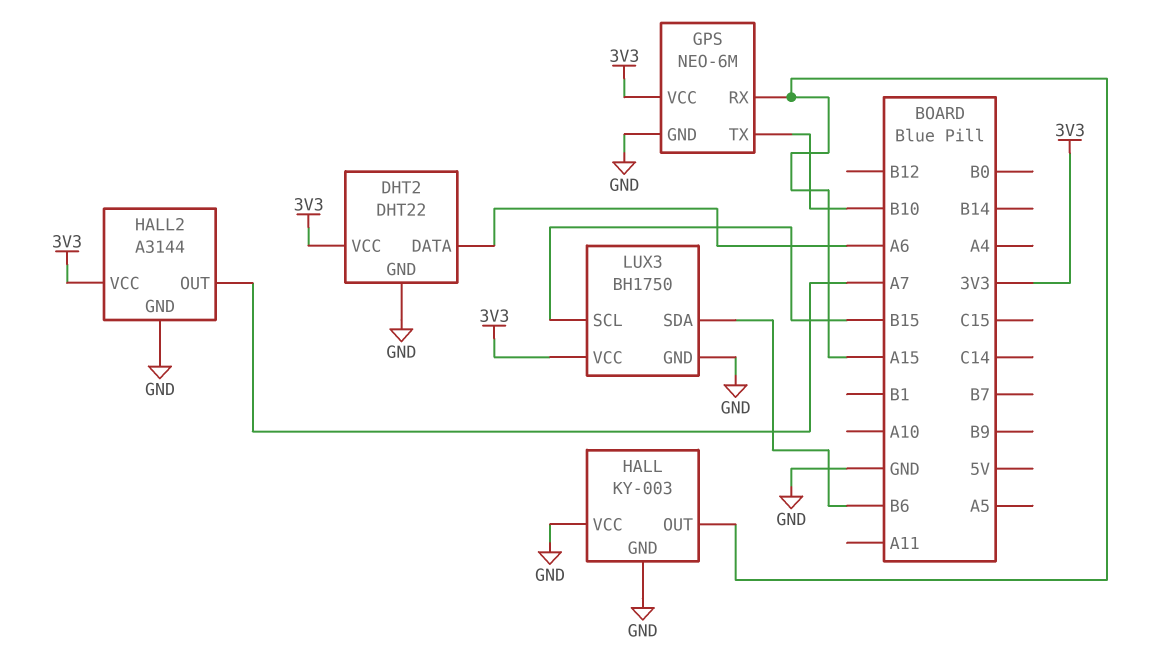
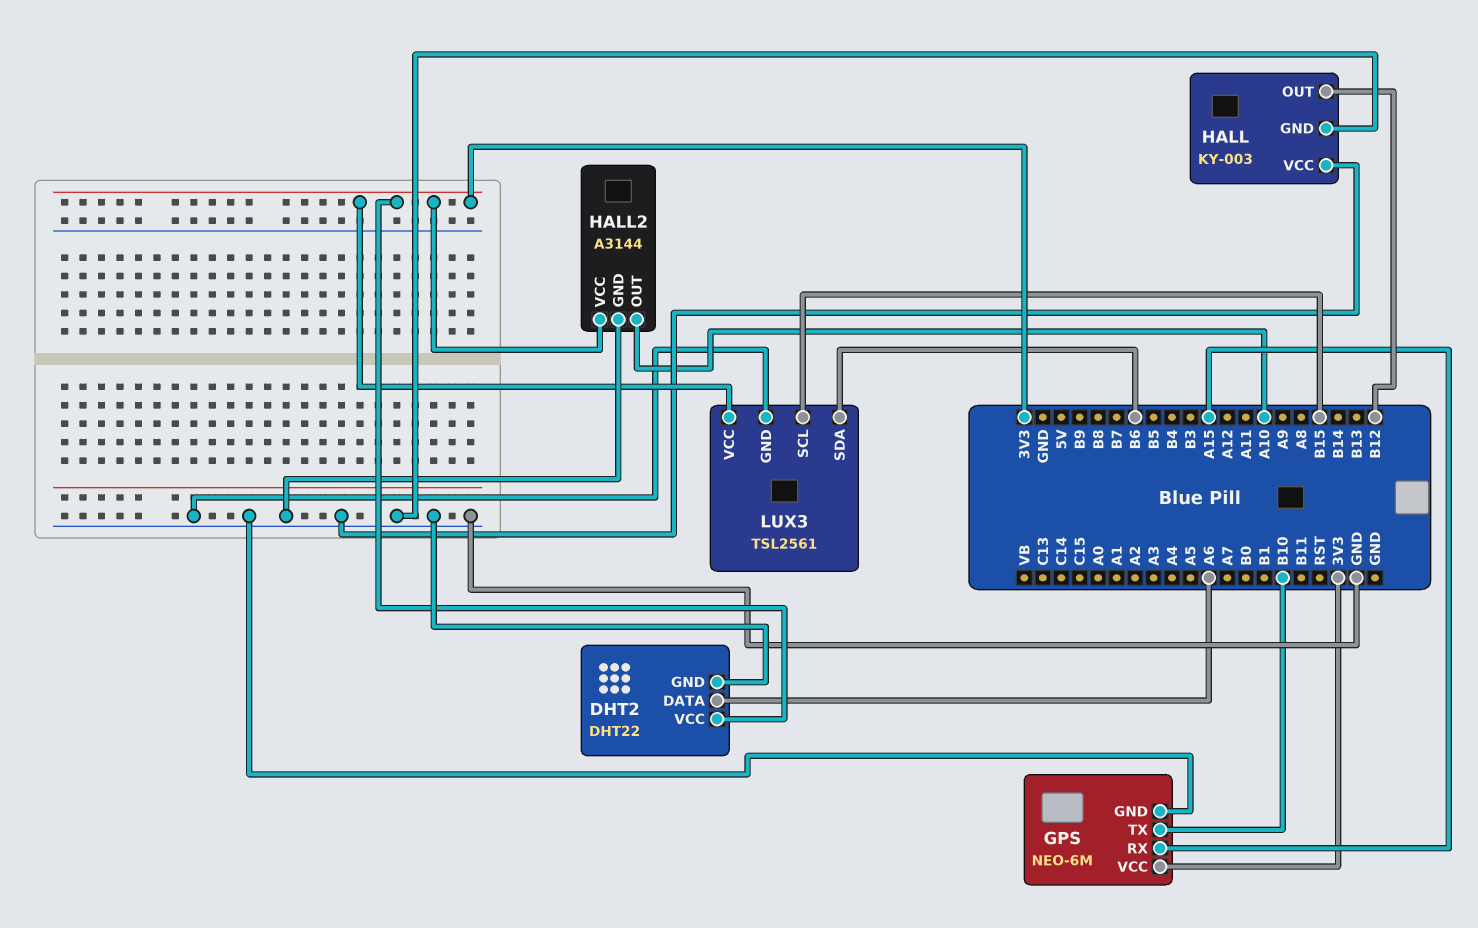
HALL pin OUT: A15 -> B12
HALL2 pin OUT: A7 -> A10
LUX3: BH1750 -> TSL2561

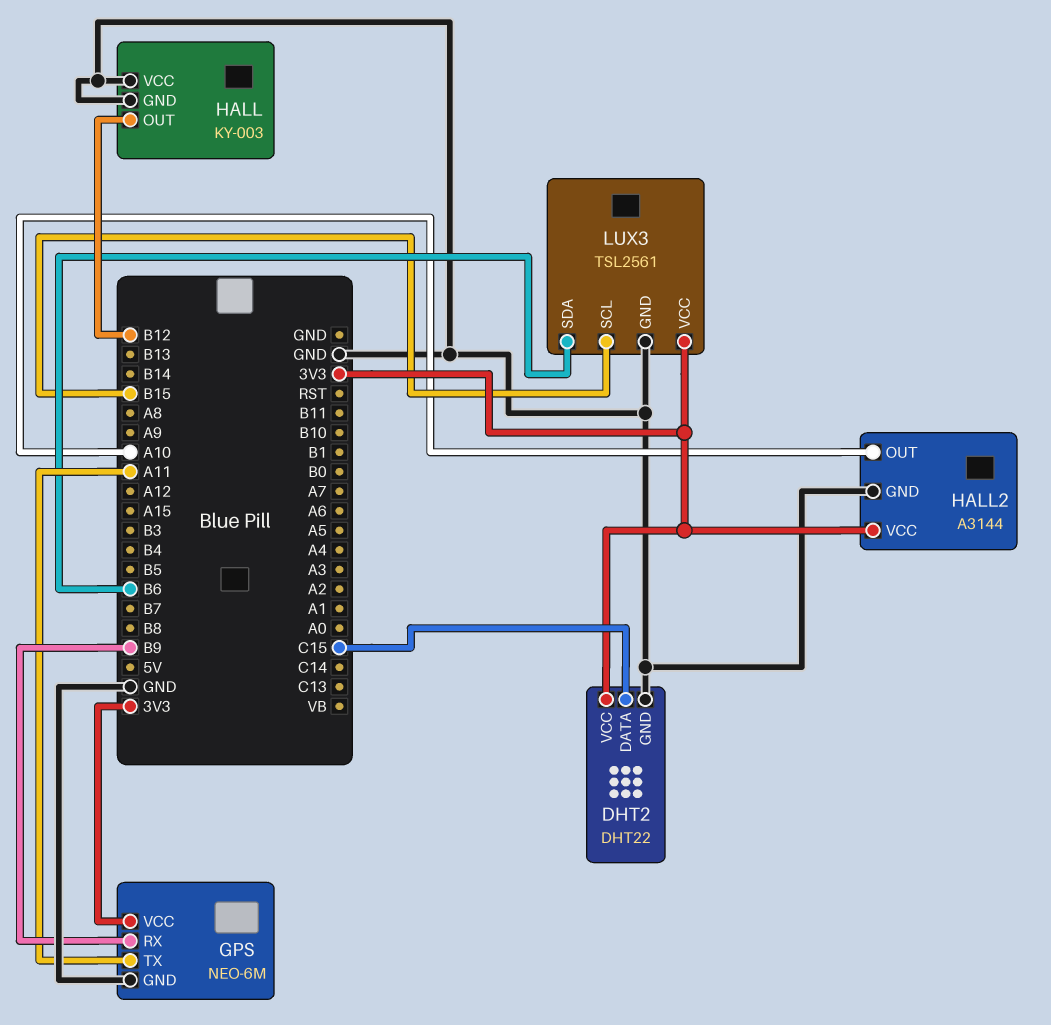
DHT2 pin DATA: A6 -> C15
GPS pin RX: A15 -> B9
GPS pin TX: B10 -> A11

